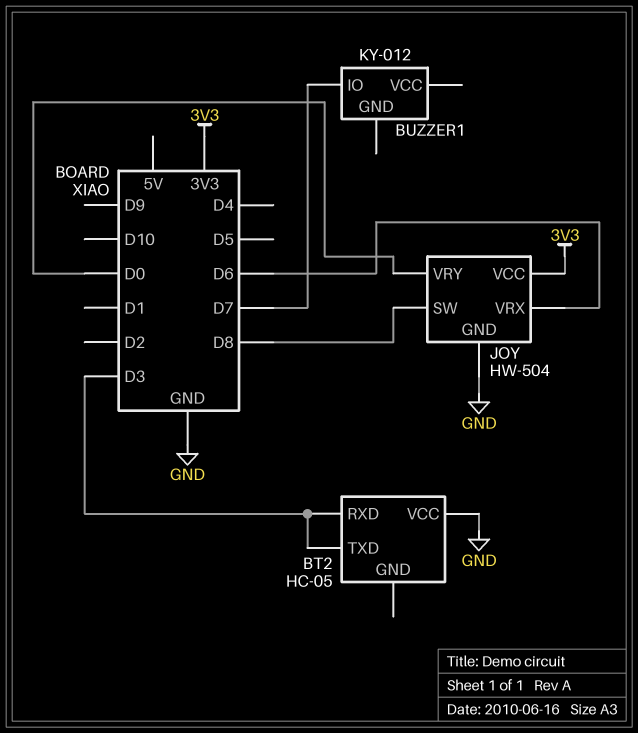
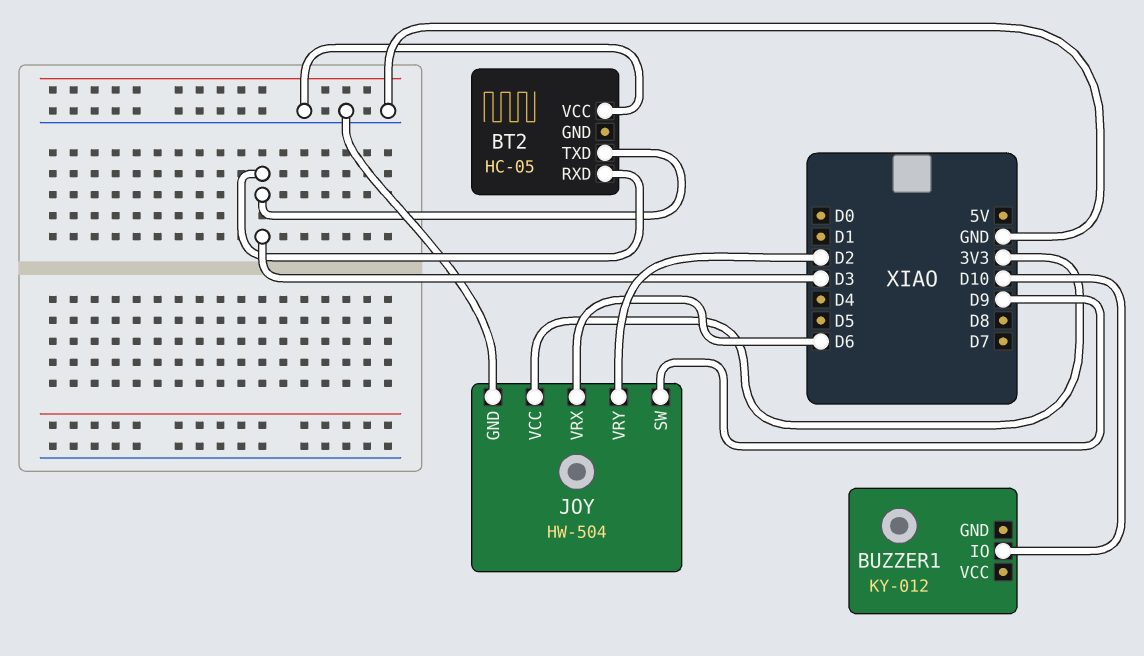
BUZZER1 pin IO: D7 -> D10
JOY pin SW: D8 -> D9
JOY pin VRY: D0 -> D2

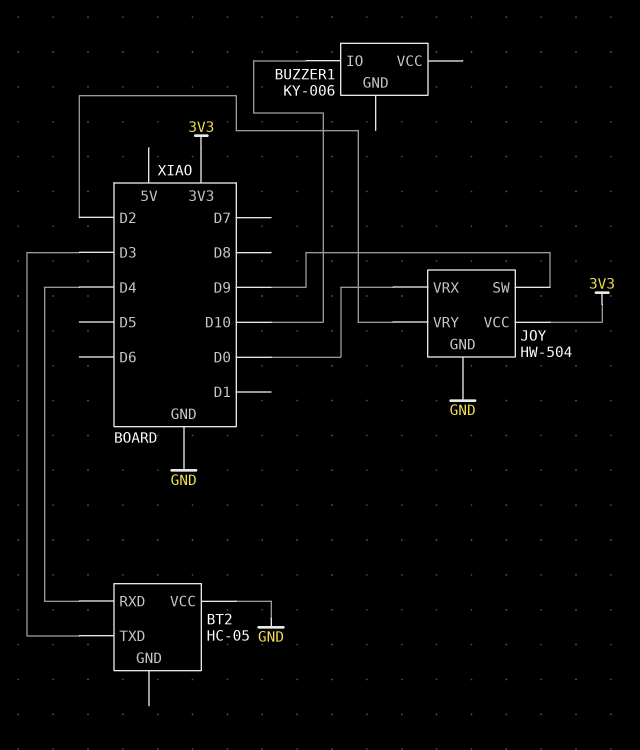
BT2 pin RXD: D3 -> D4
BUZZER1: KY-012 -> KY-006
JOY pin VRX: D6 -> D0

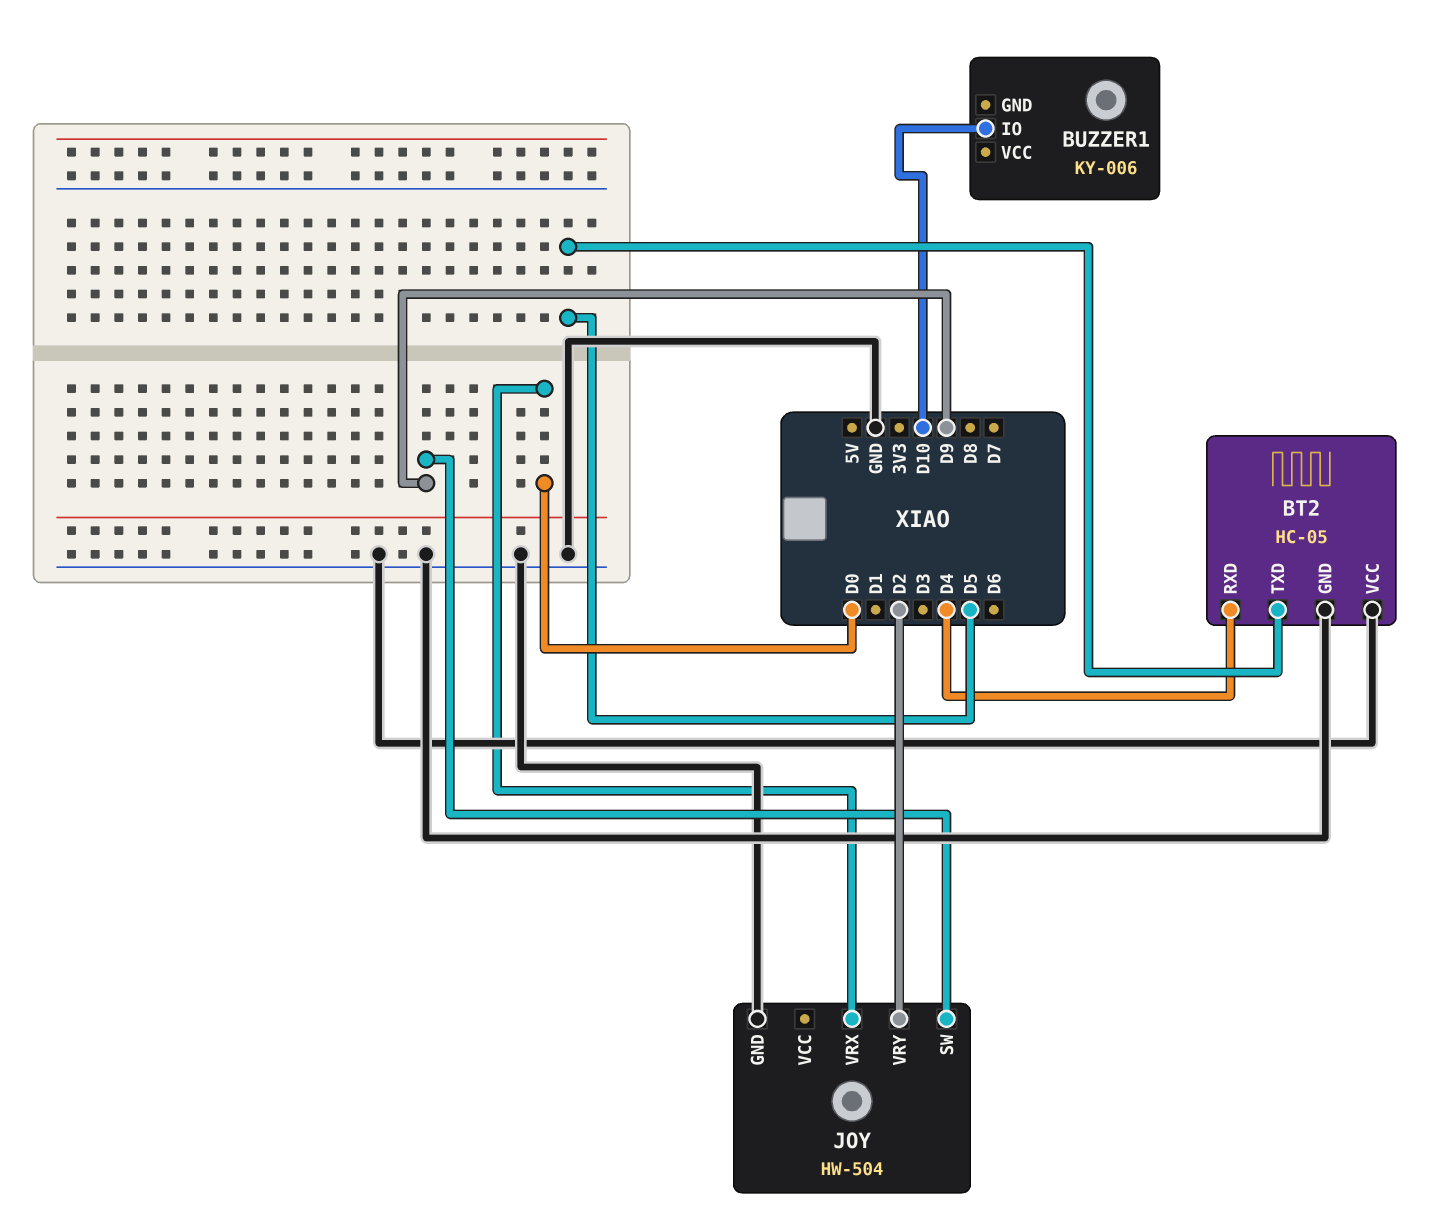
BT2 pin GND: none -> GND
BT2 pin TXD: D3 -> D5
JOY pin VCC: 3V3 -> none

